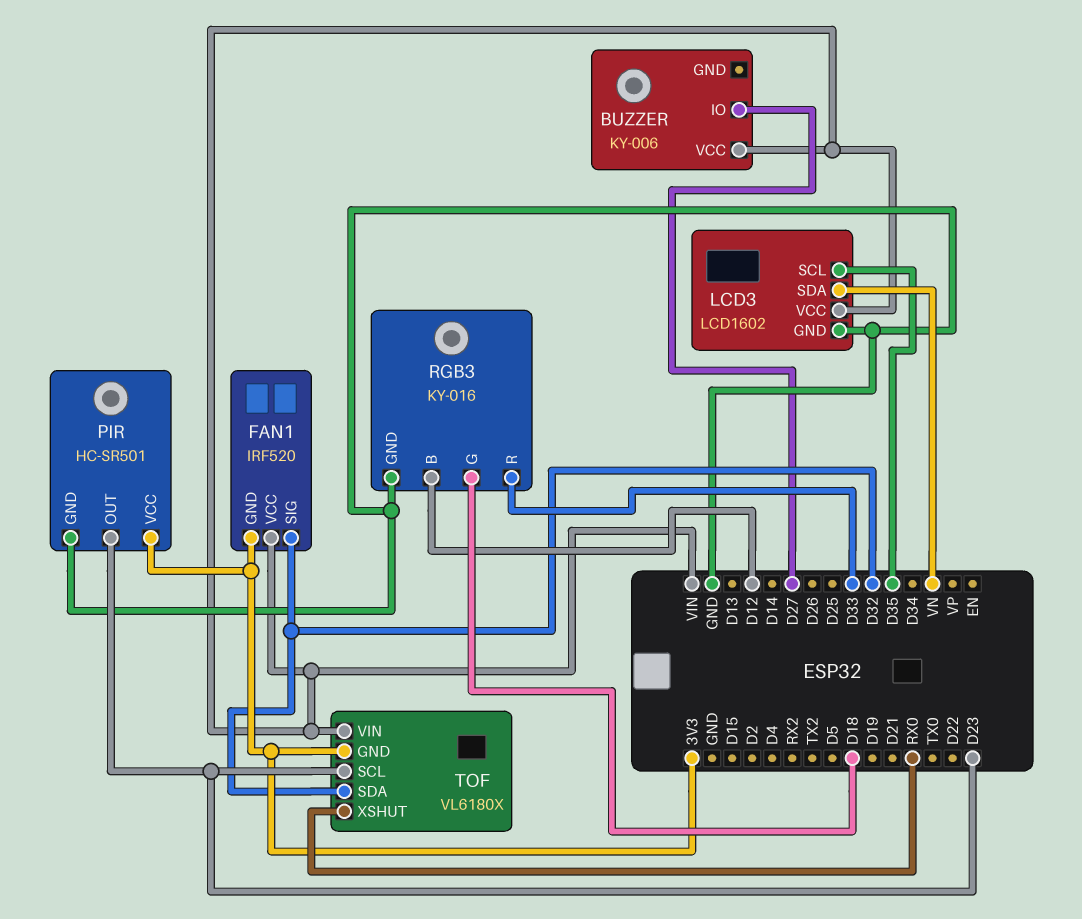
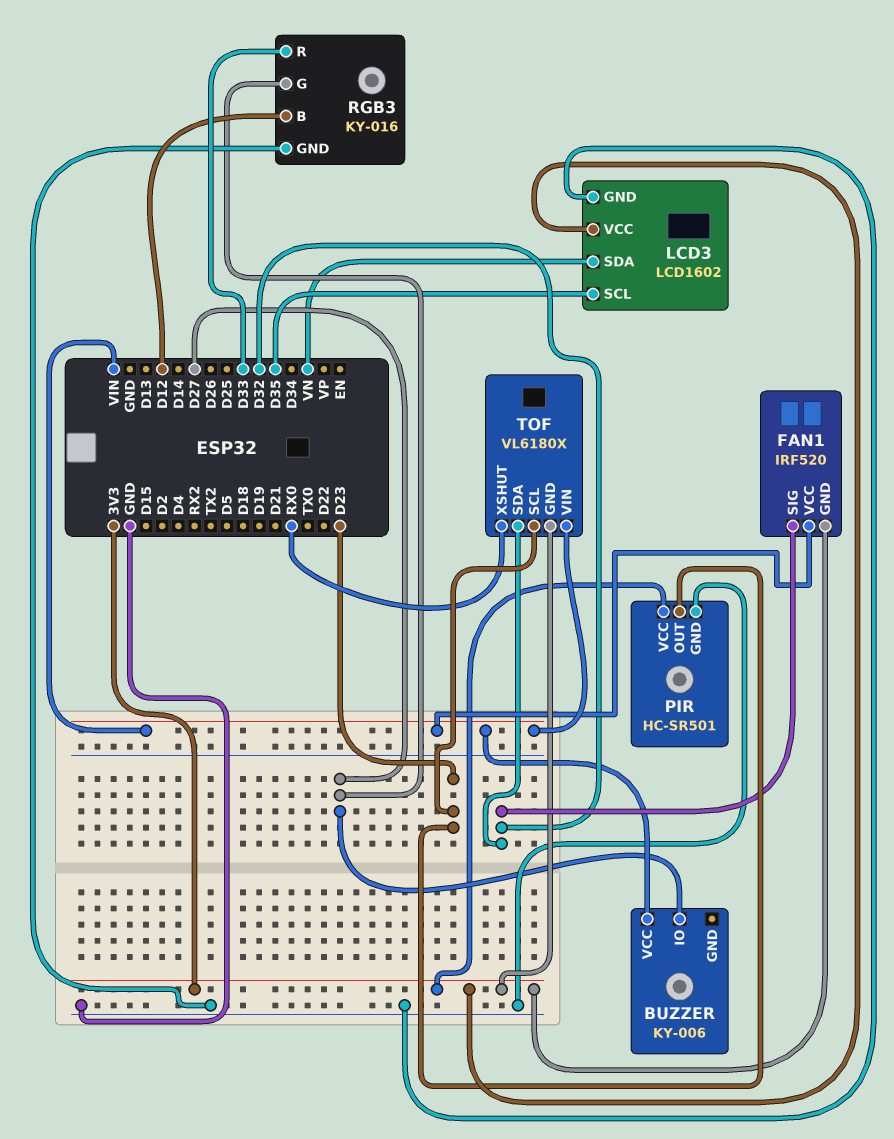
LCD3 pin VCC: VIN -> 3V3
RGB3 pin G: D18 -> D27

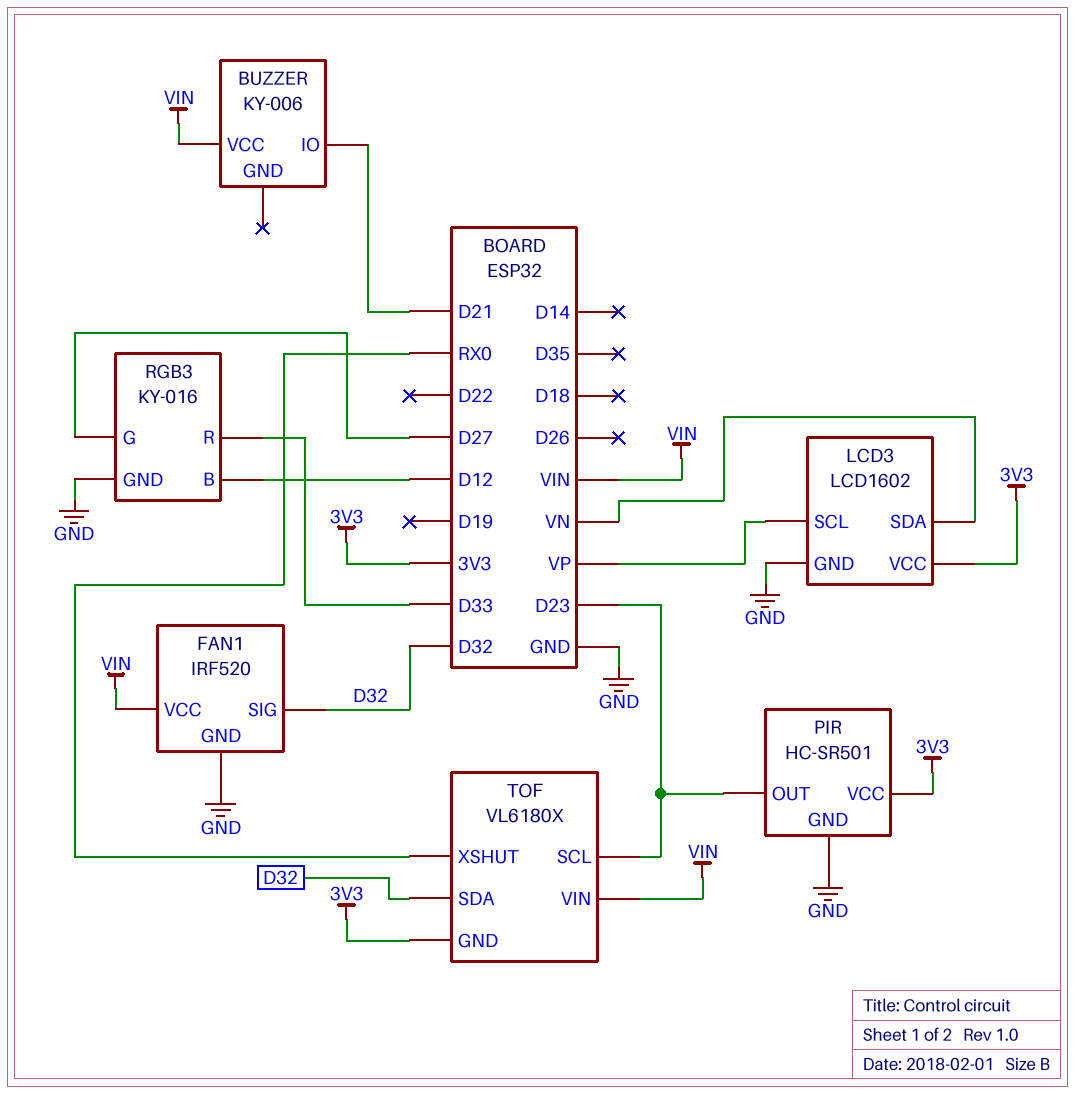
BUZZER pin IO: D27 -> D21
FAN1 pin GND: 3V3 -> GND
LCD3 pin SCL: D35 -> VP

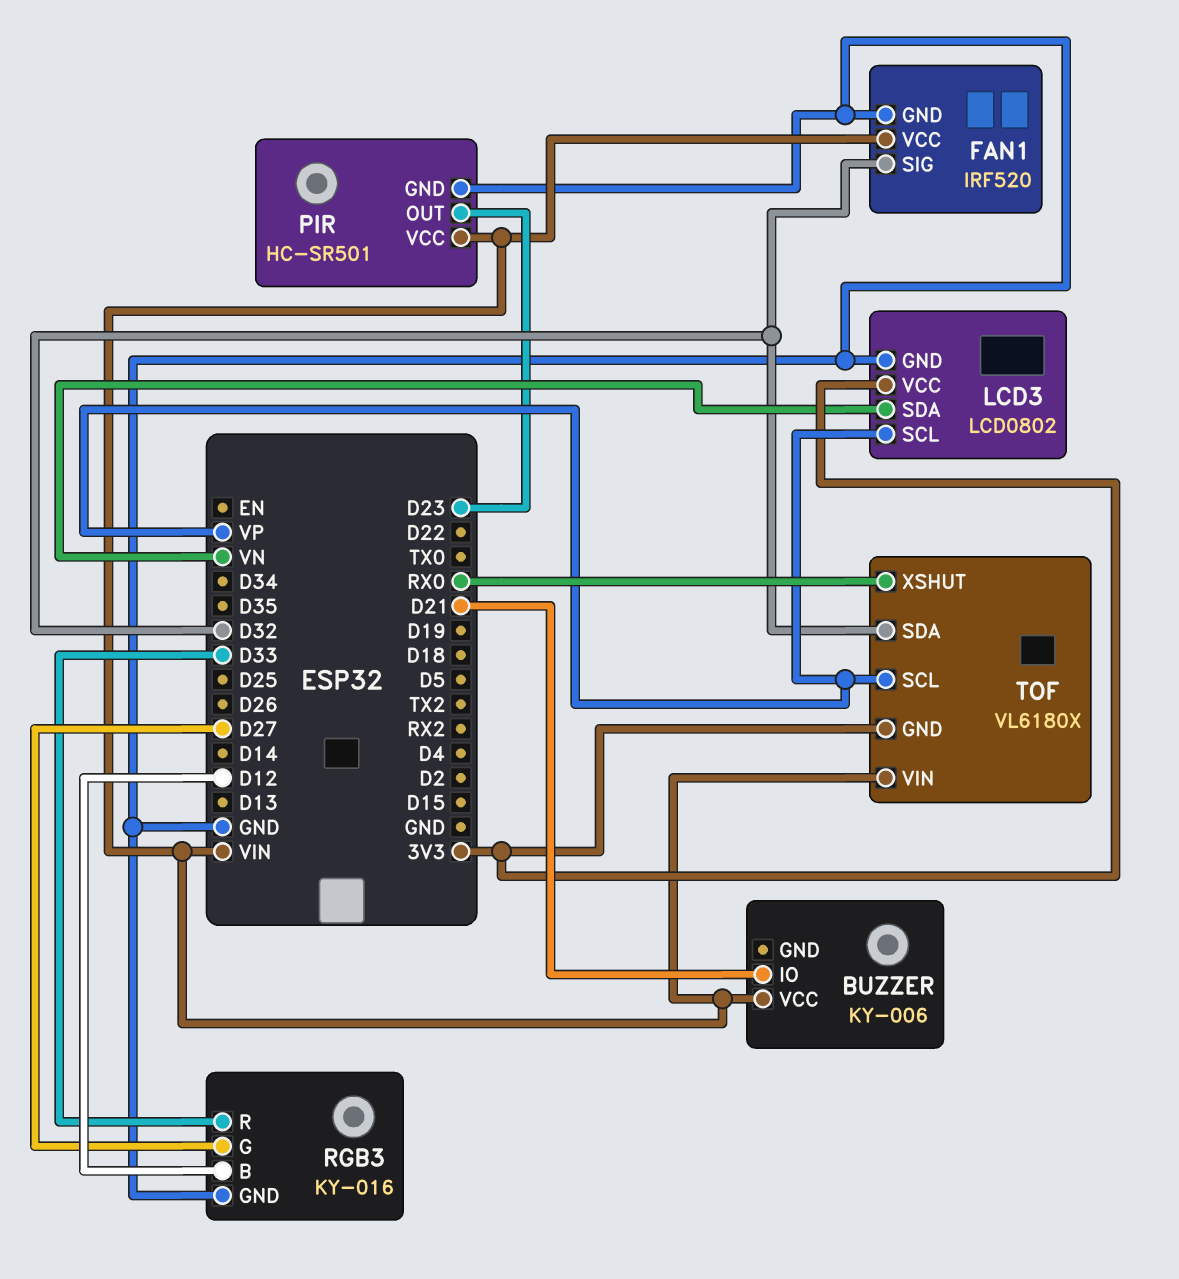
LCD3: LCD1602 -> LCD0802
PIR pin VCC: 3V3 -> VIN
TOF pin SCL: D23 -> VP

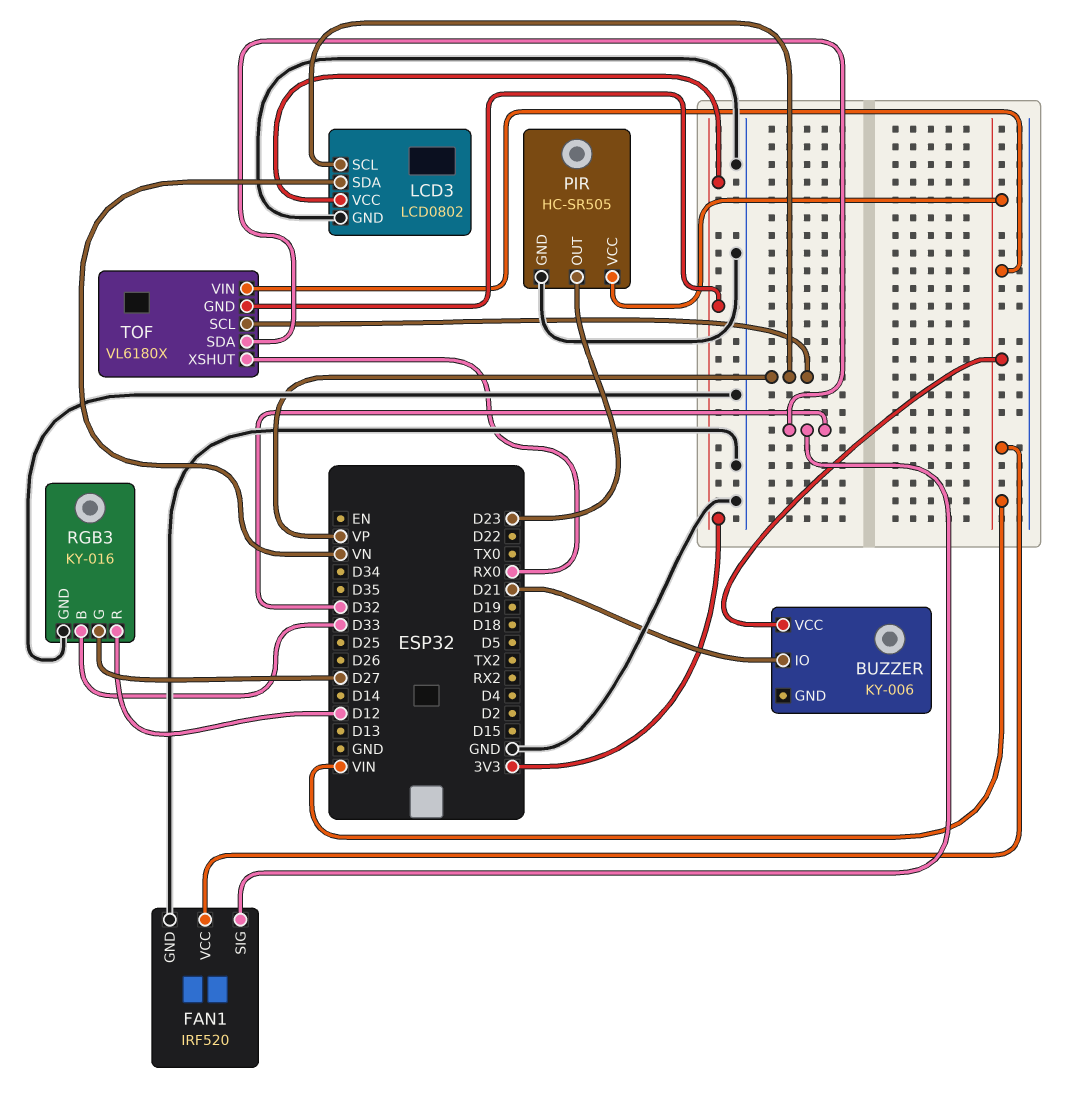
PIR: HC-SR501 -> HC-SR505
RGB3 pin B: D12 -> D33
RGB3 pin R: D33 -> D12

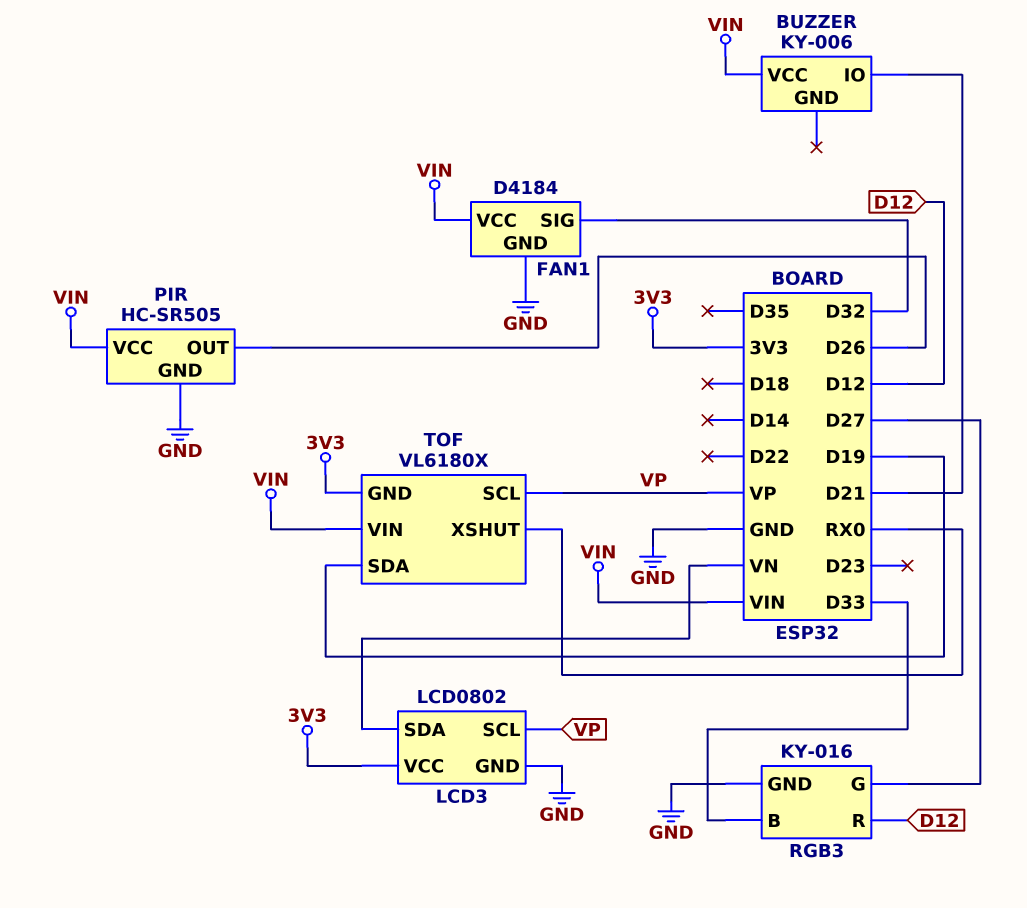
FAN1: IRF520 -> D4184
PIR pin OUT: D23 -> D26
TOF pin SDA: D32 -> D19

